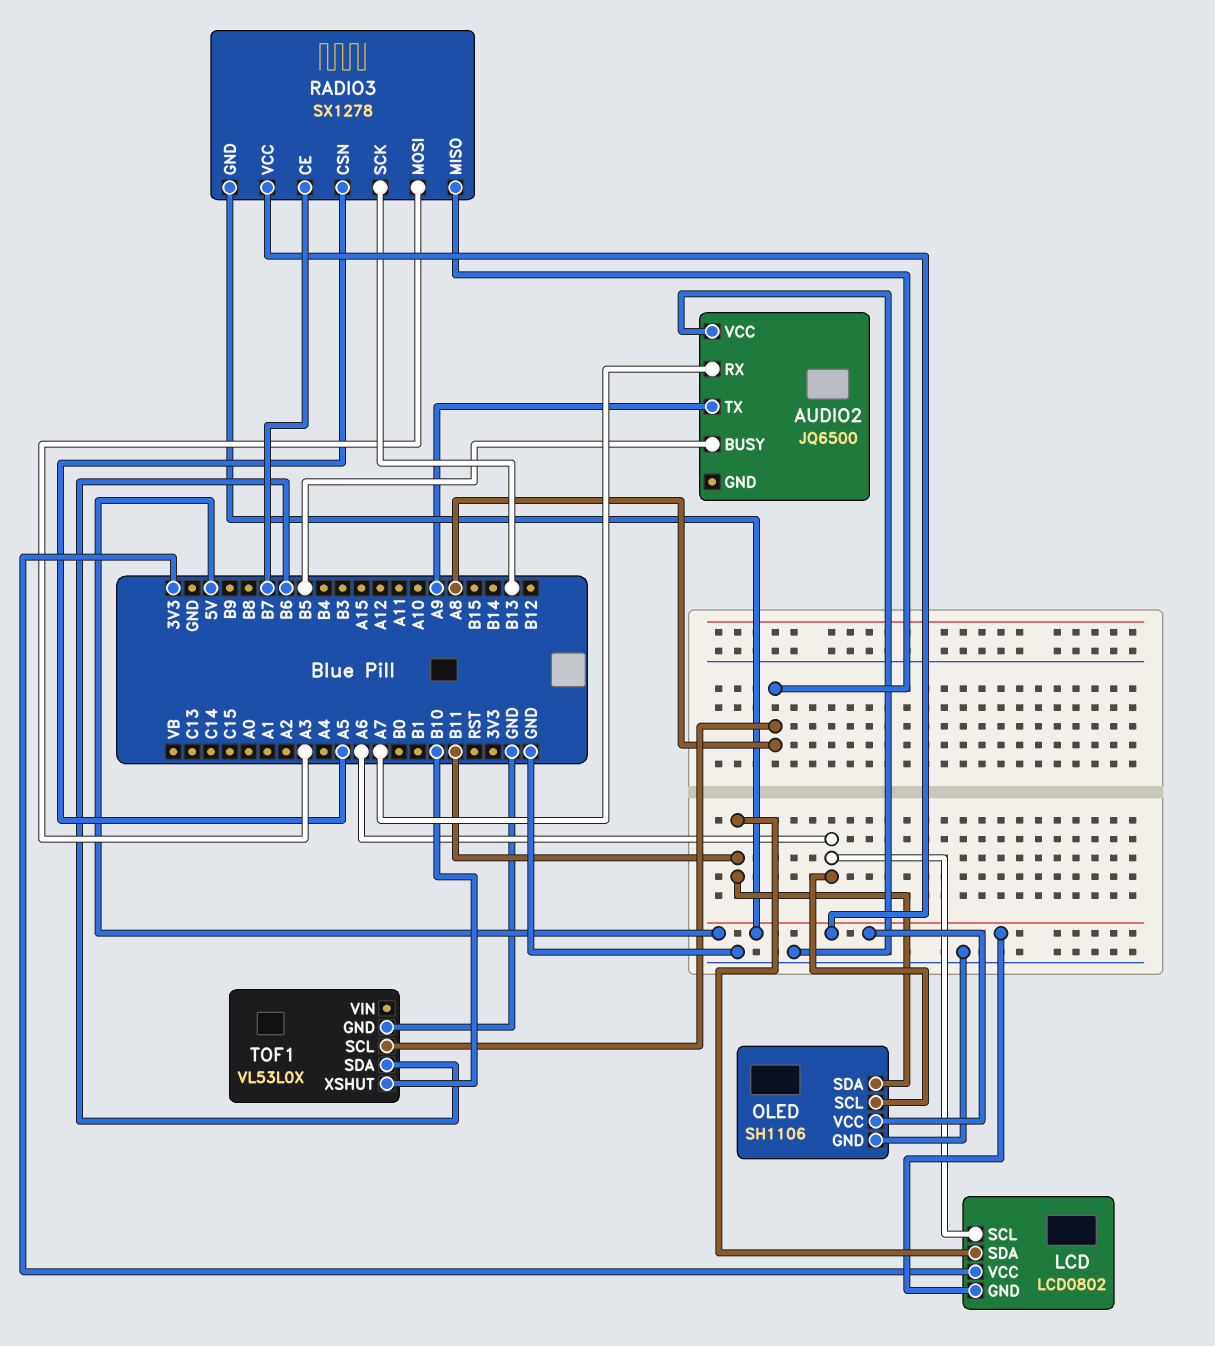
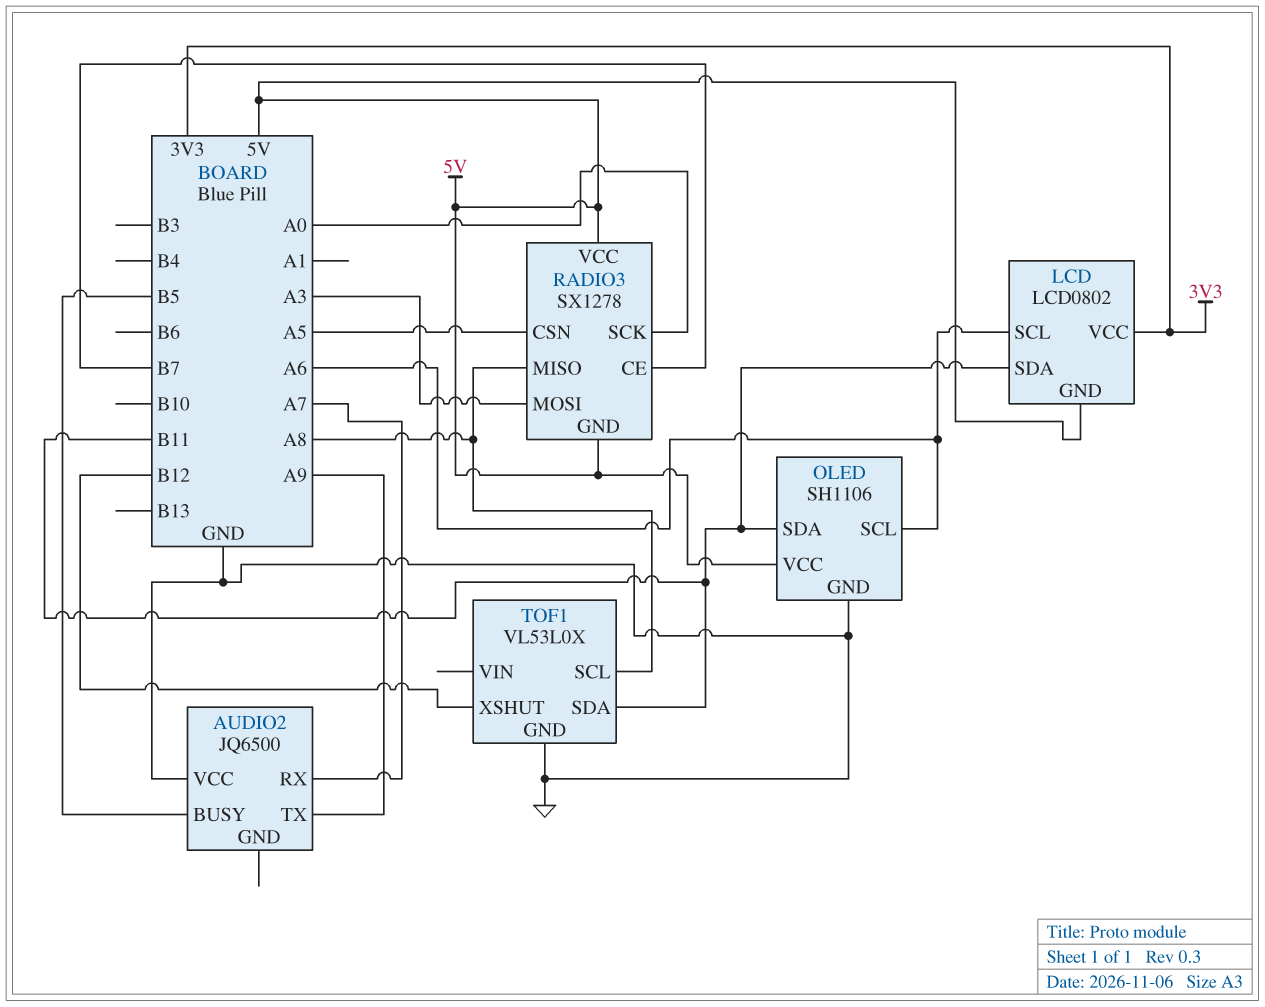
RADIO3 pin SCK: B13 -> A0
TOF1 pin SDA: B6 -> B11
TOF1 pin XSHUT: B10 -> B12

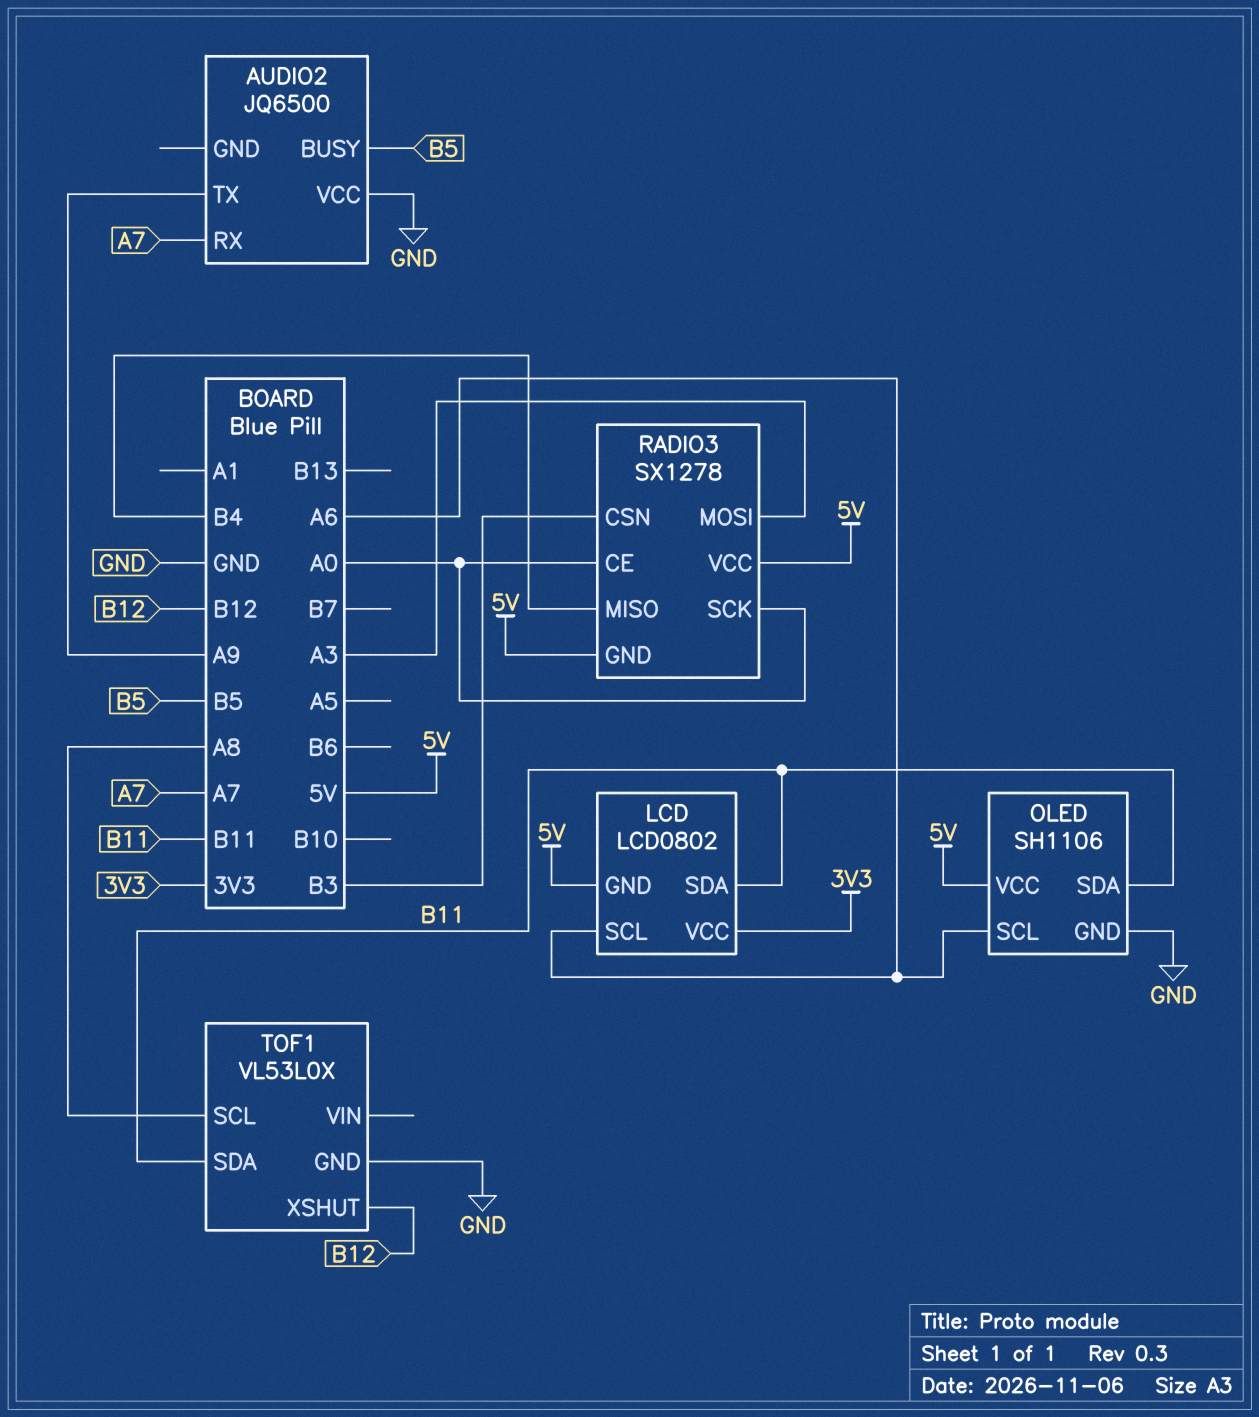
RADIO3 pin CE: B7 -> A0
RADIO3 pin CSN: A5 -> B3
RADIO3 pin MISO: A8 -> B4

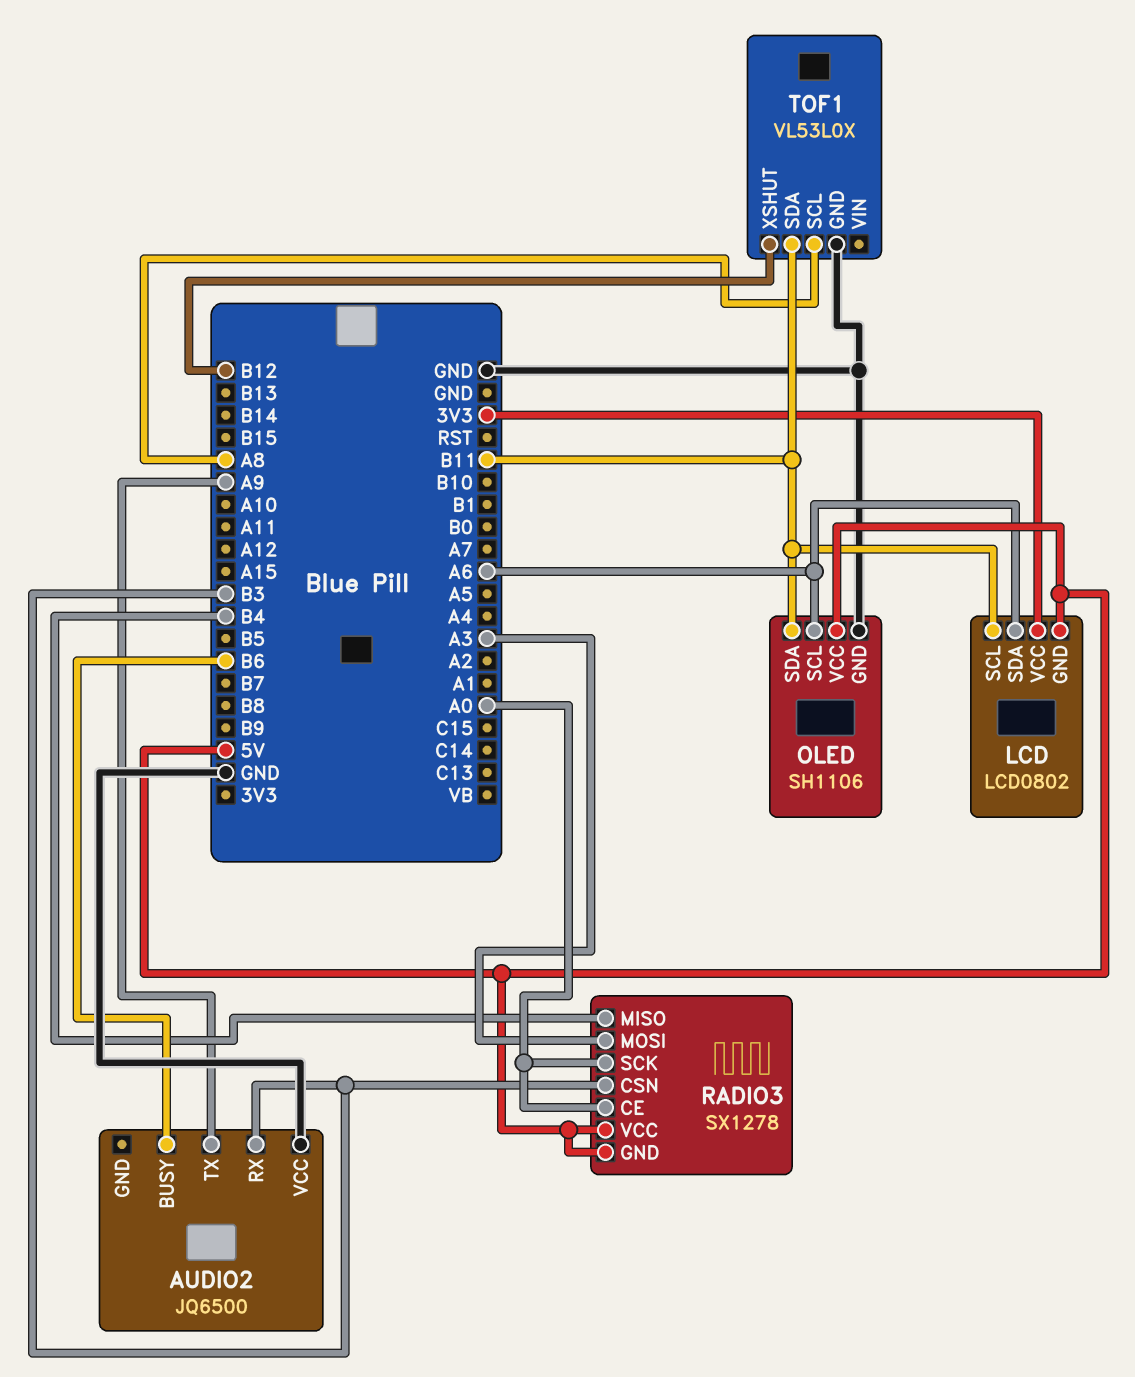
AUDIO2 pin BUSY: B5 -> B6
AUDIO2 pin RX: A7 -> B3
LCD pin SCL: A6 -> B11
LCD pin SDA: B11 -> A6

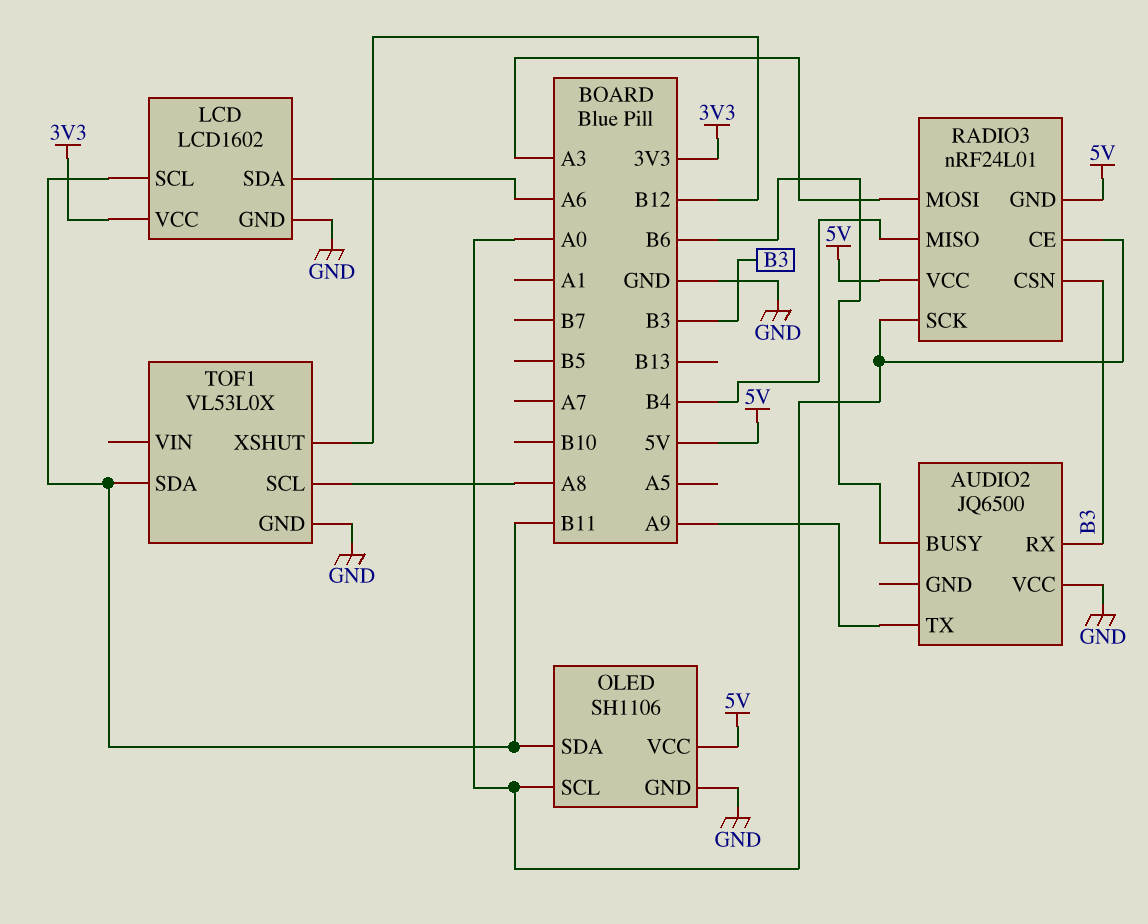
LCD: LCD0802 -> LCD1602
LCD pin GND: 5V -> GND
OLED pin SCL: A6 -> A0
RADIO3: SX1278 -> nRF24L01

